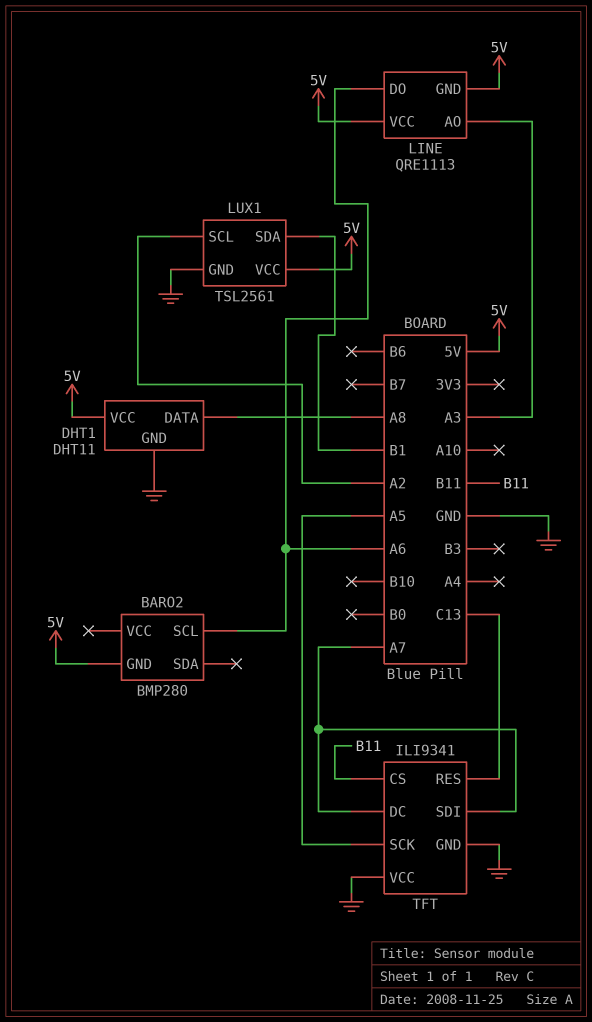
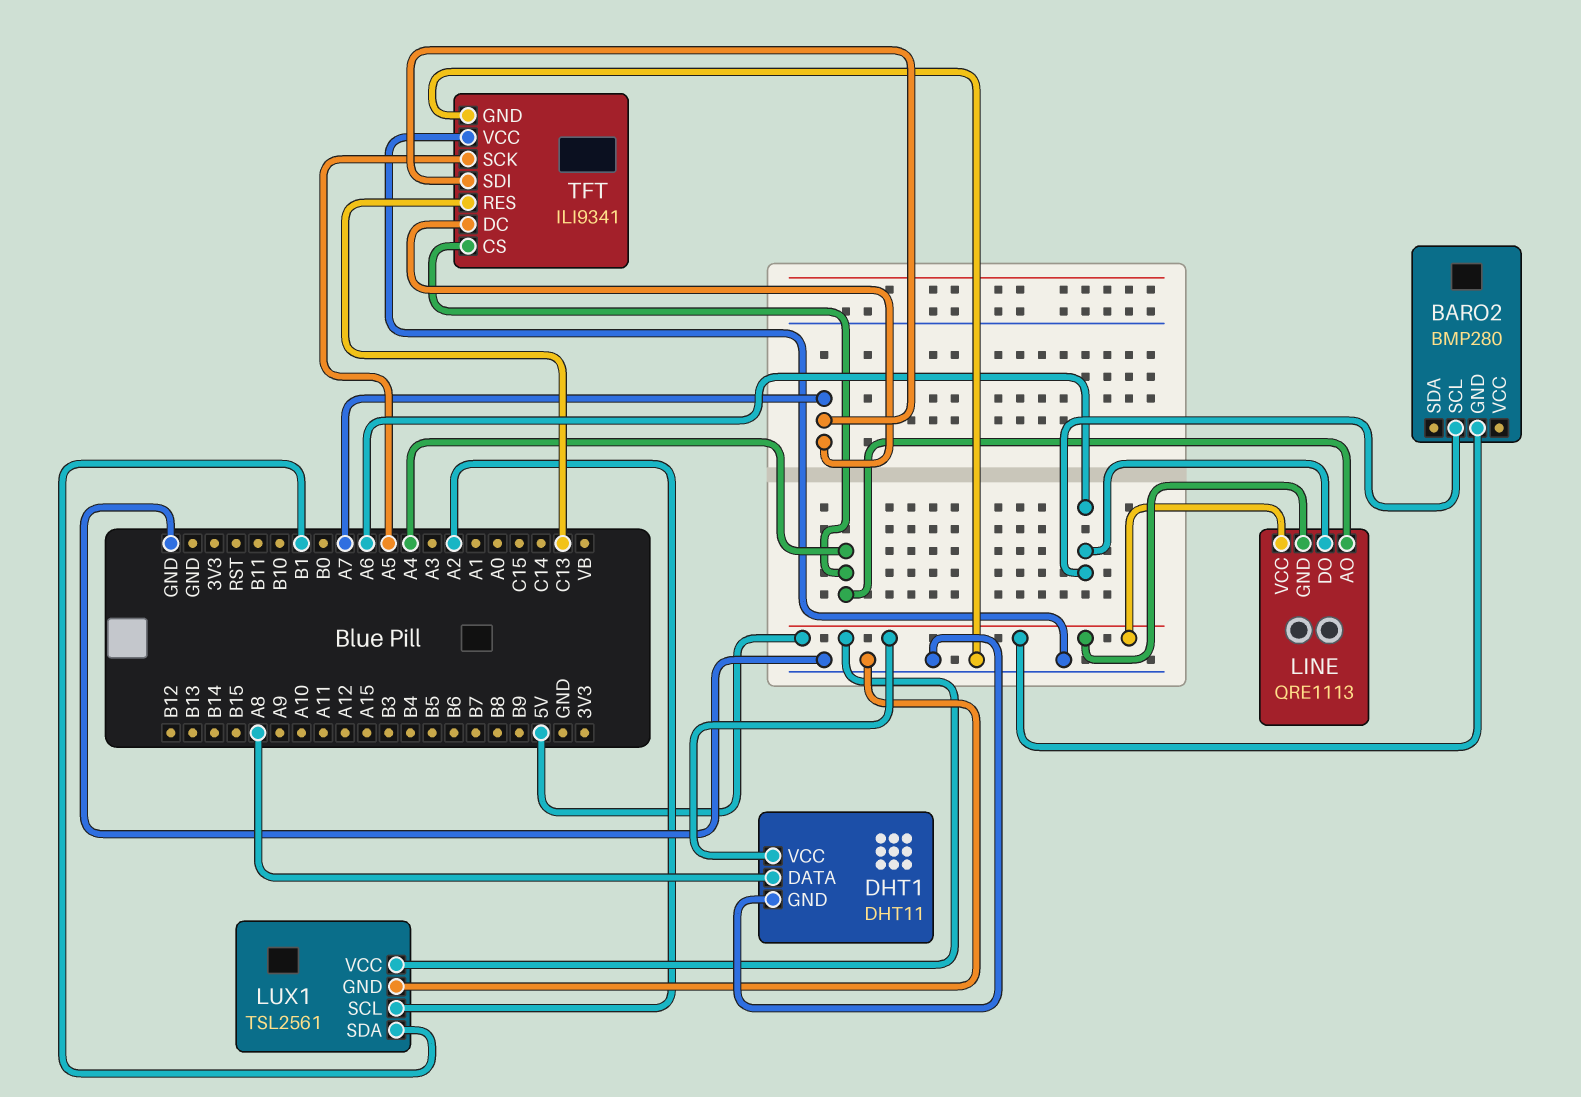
LINE pin AO: A3 -> A4
TFT pin CS: B11 -> A4

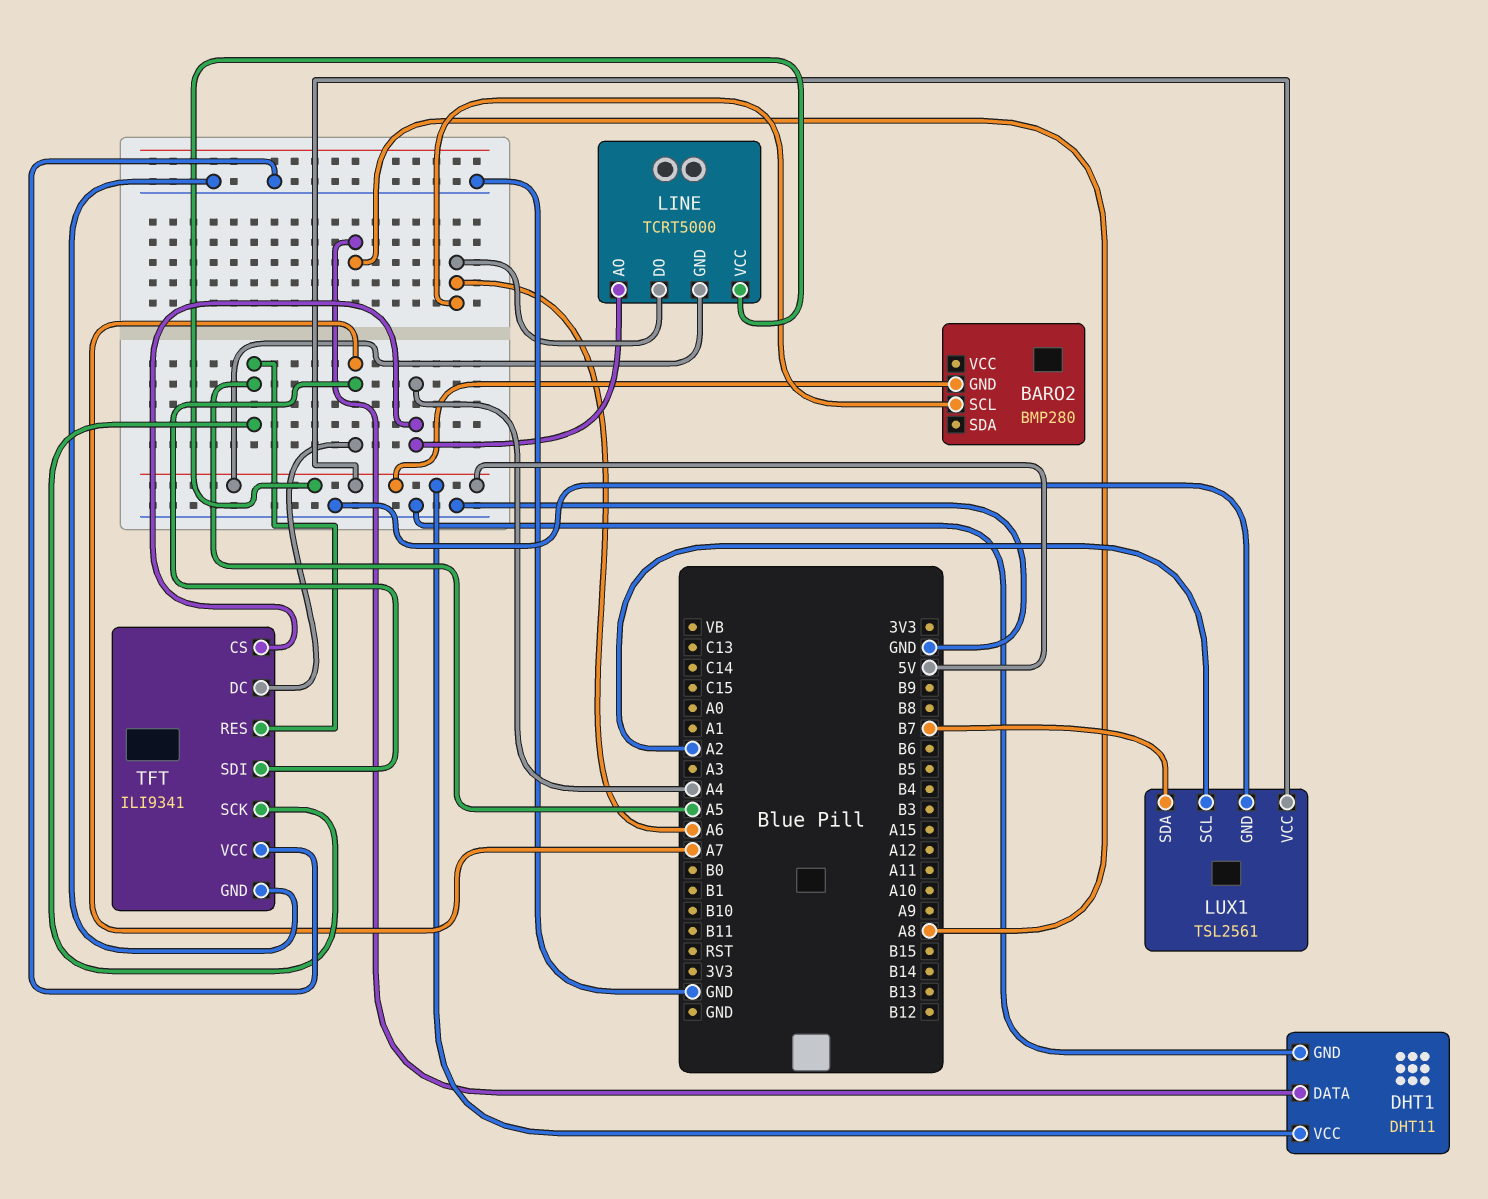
LINE: QRE1113 -> TCRT5000
LUX1 pin SDA: B1 -> B7
TFT pin RES: C13 -> A5

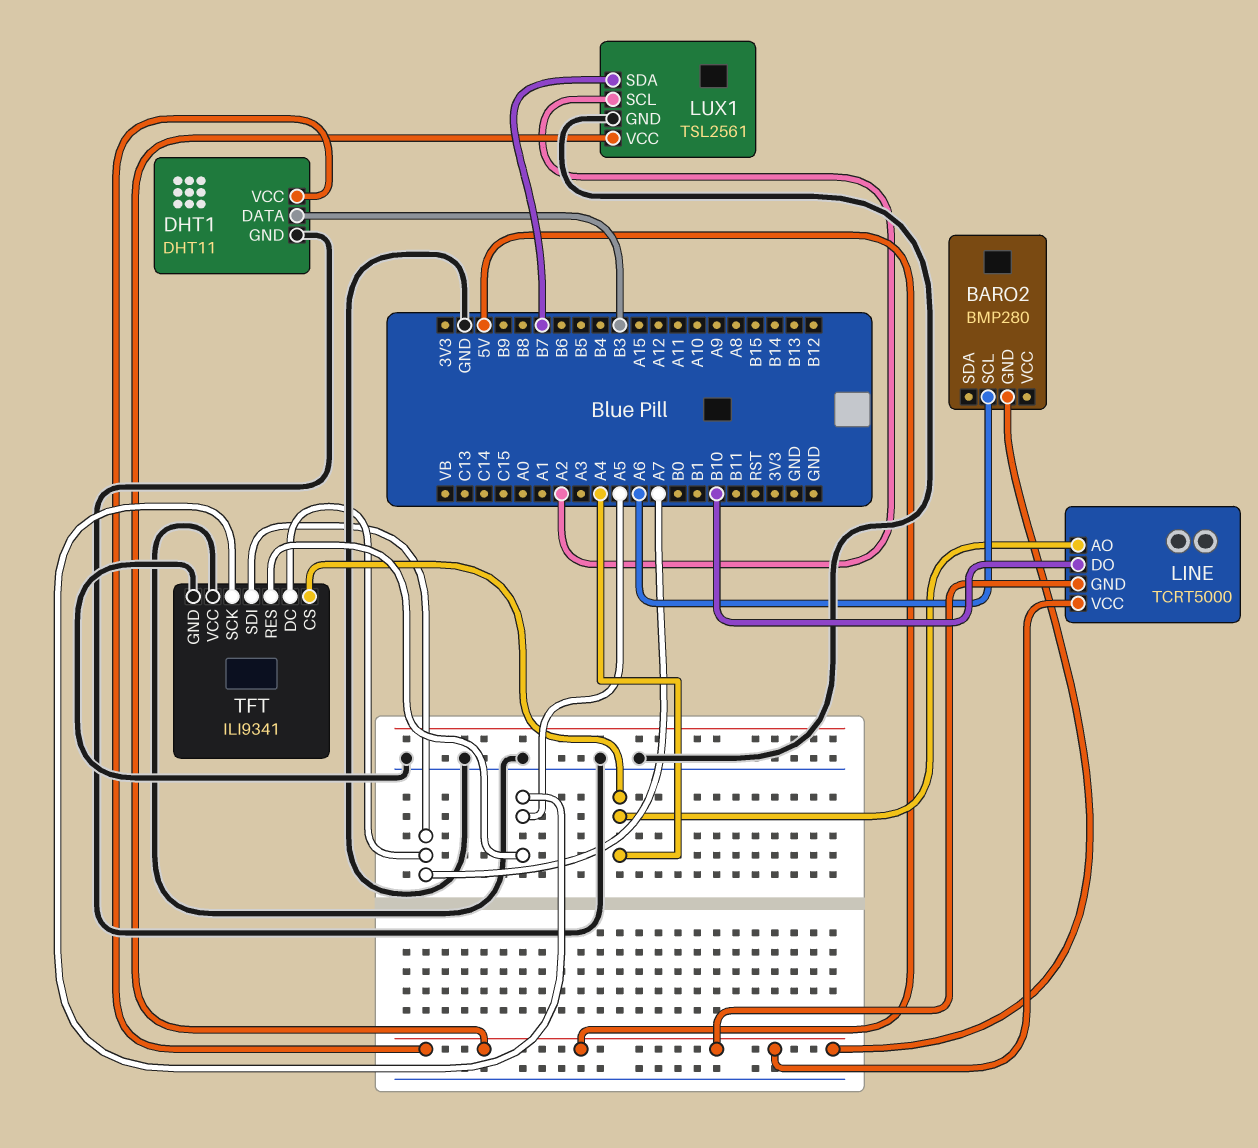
DHT1 pin DATA: A8 -> B3
LINE pin DO: A6 -> B10

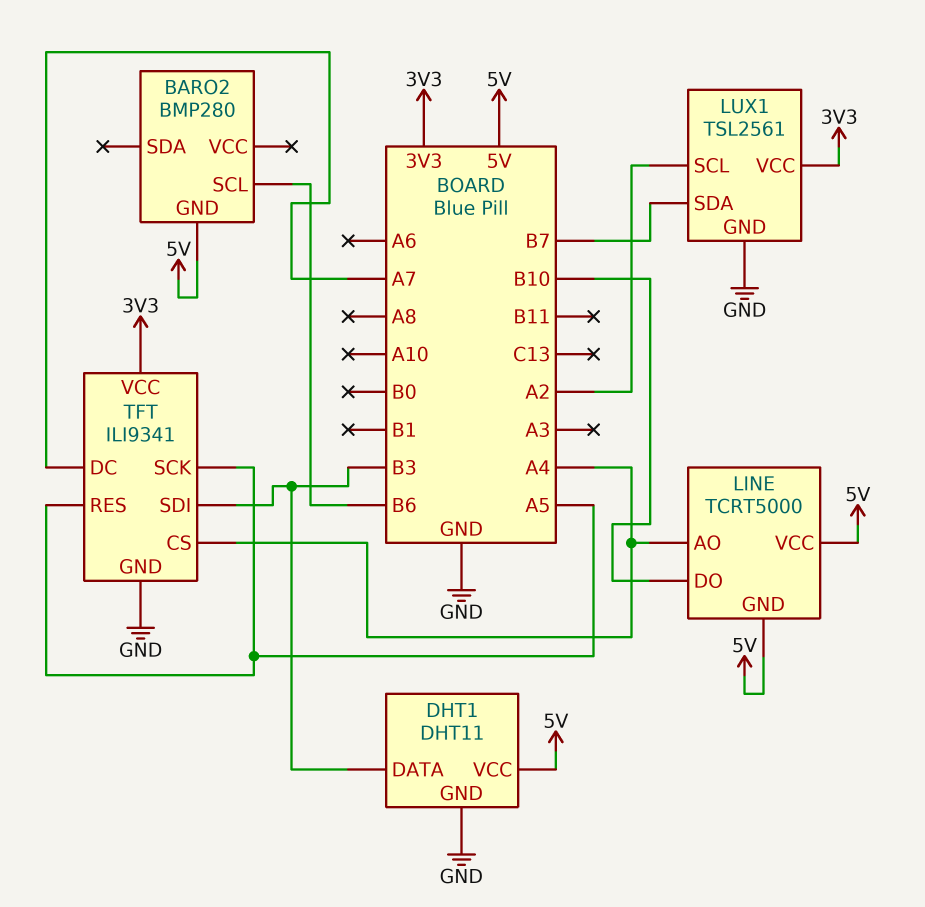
BARO2 pin SCL: A6 -> B6
LUX1 pin VCC: 5V -> 3V3
TFT pin SDI: A7 -> B3
TFT pin VCC: GND -> 3V3

